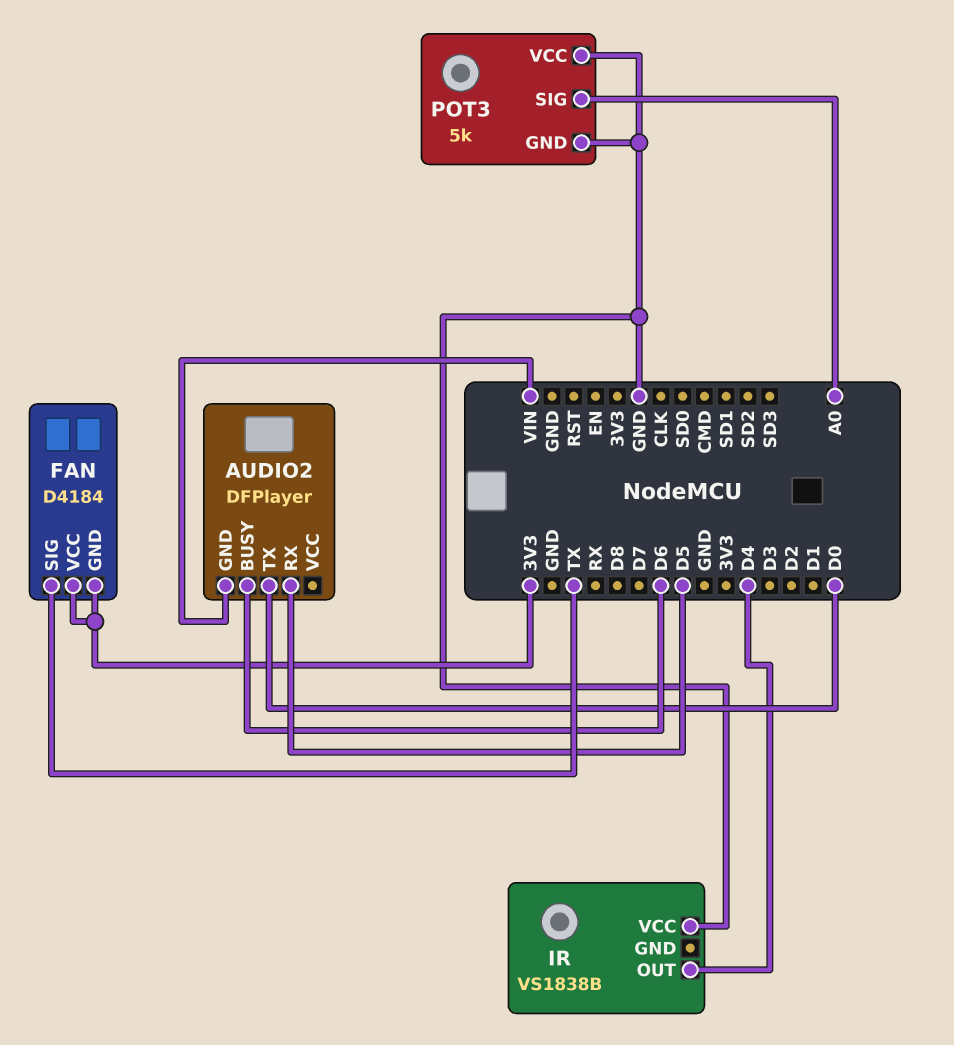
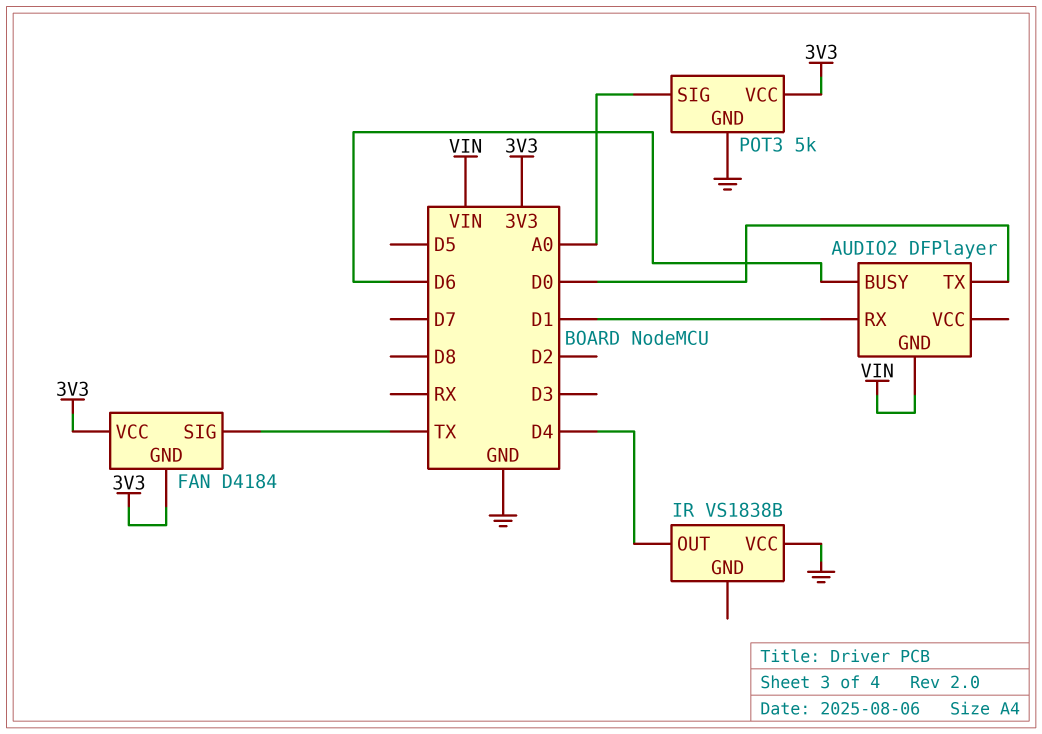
AUDIO2 pin RX: D5 -> D1
POT3 pin VCC: GND -> 3V3

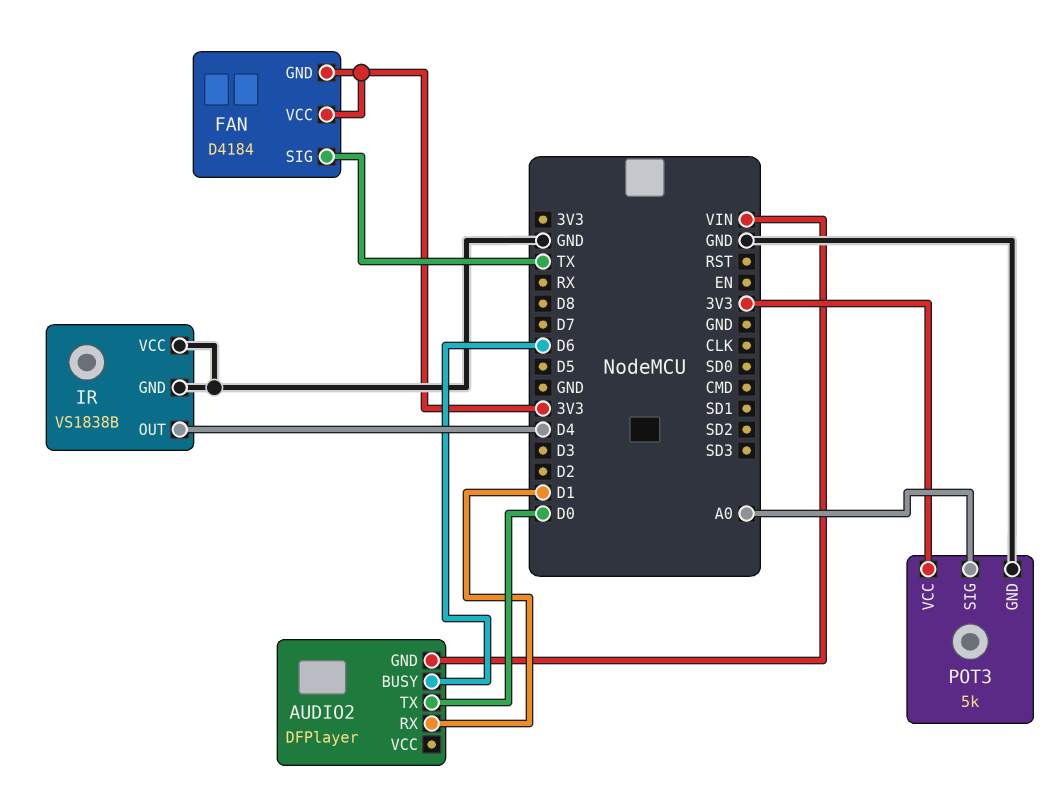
IR pin GND: none -> GND

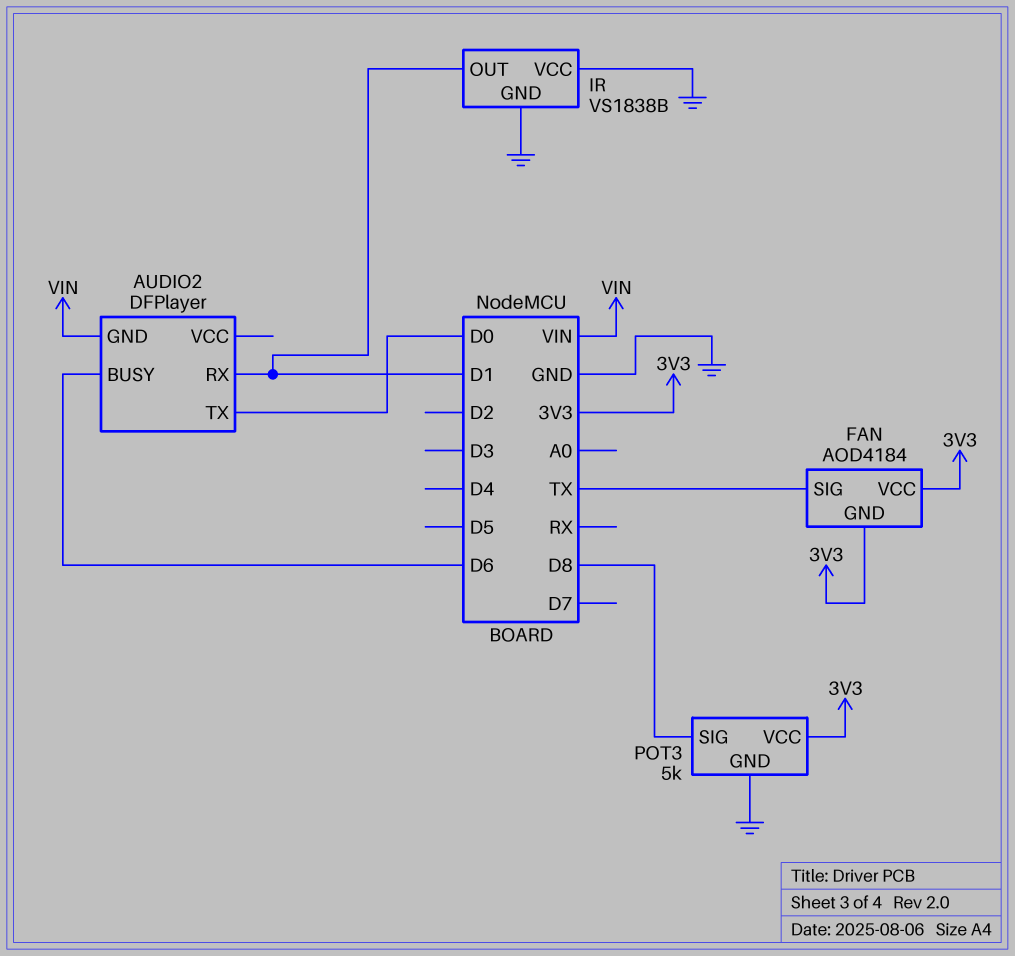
FAN: D4184 -> AOD4184
IR pin OUT: D4 -> D1
POT3 pin SIG: A0 -> D8

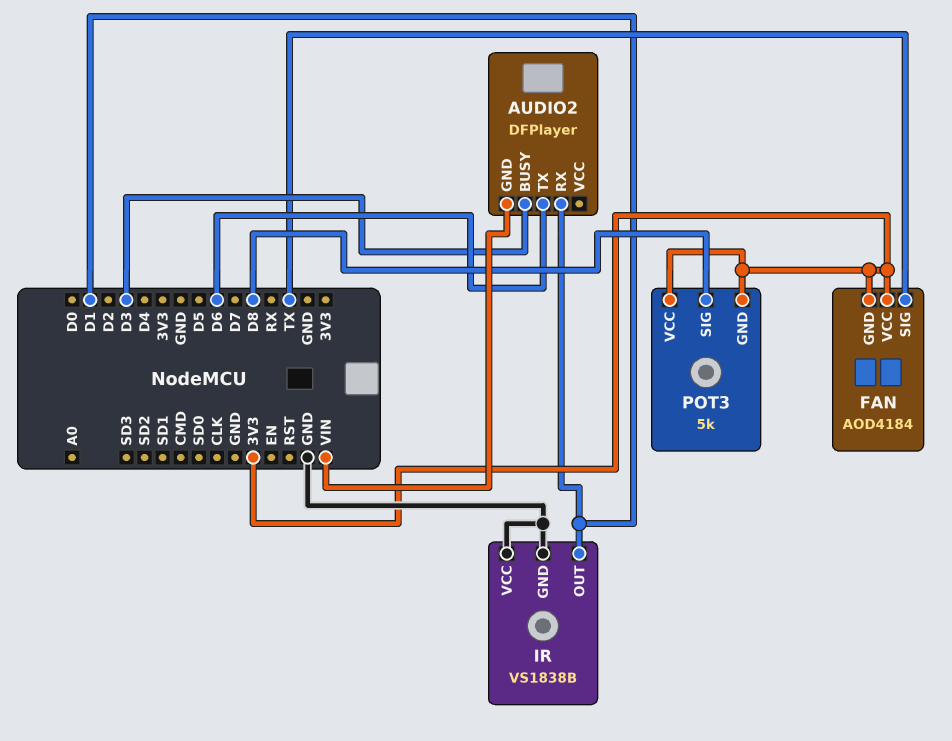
AUDIO2 pin BUSY: D6 -> D3
AUDIO2 pin TX: D0 -> D6
POT3 pin GND: GND -> 3V3

